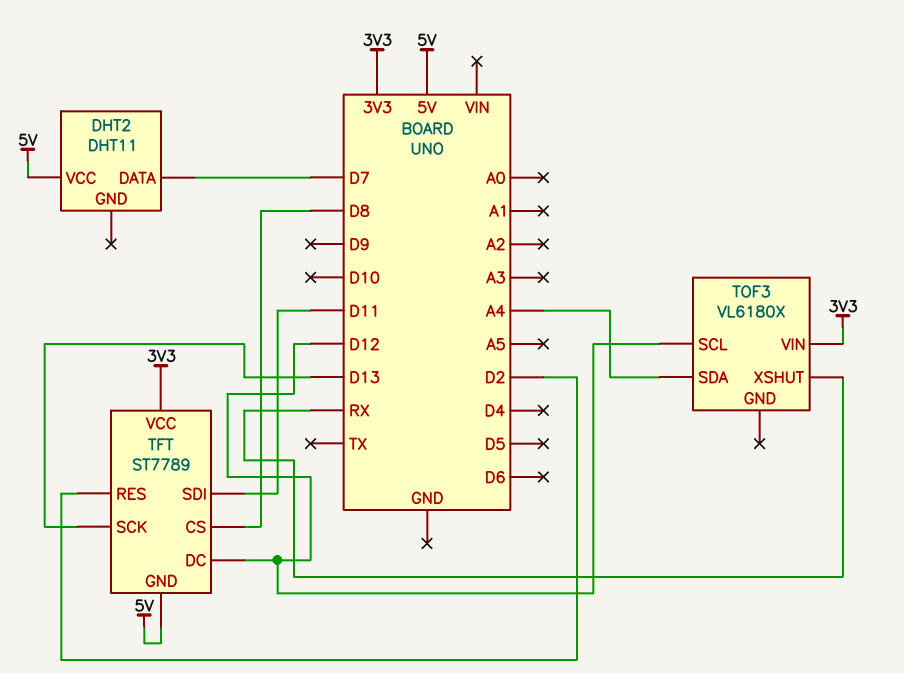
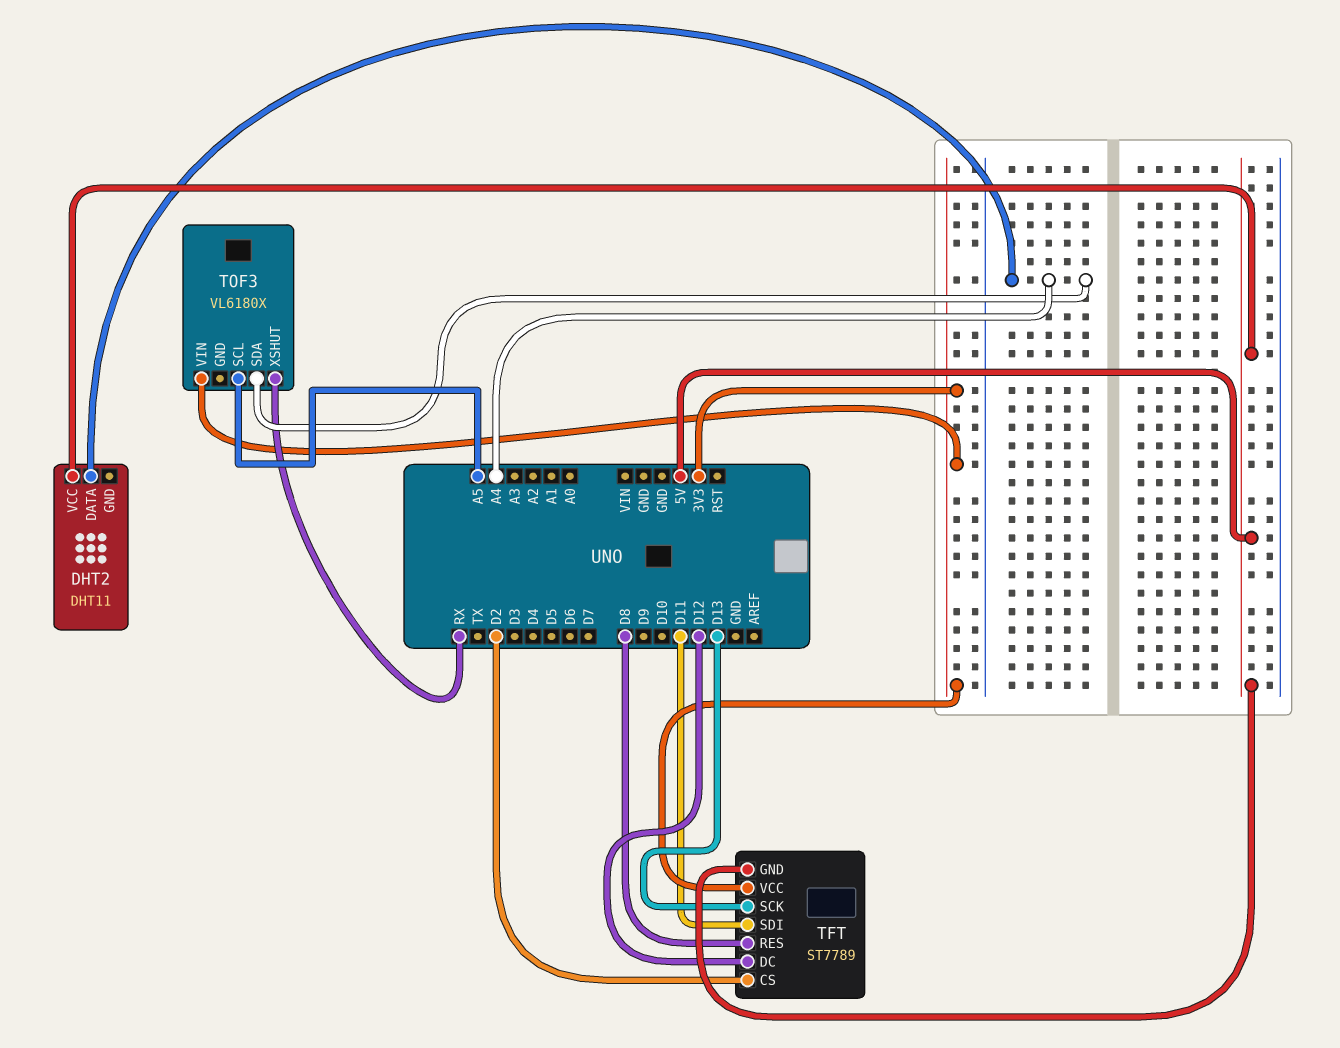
DHT2 pin DATA: D7 -> A4
TFT pin CS: D8 -> D2
TFT pin RES: D2 -> D8
TOF3 pin SCL: D12 -> A5

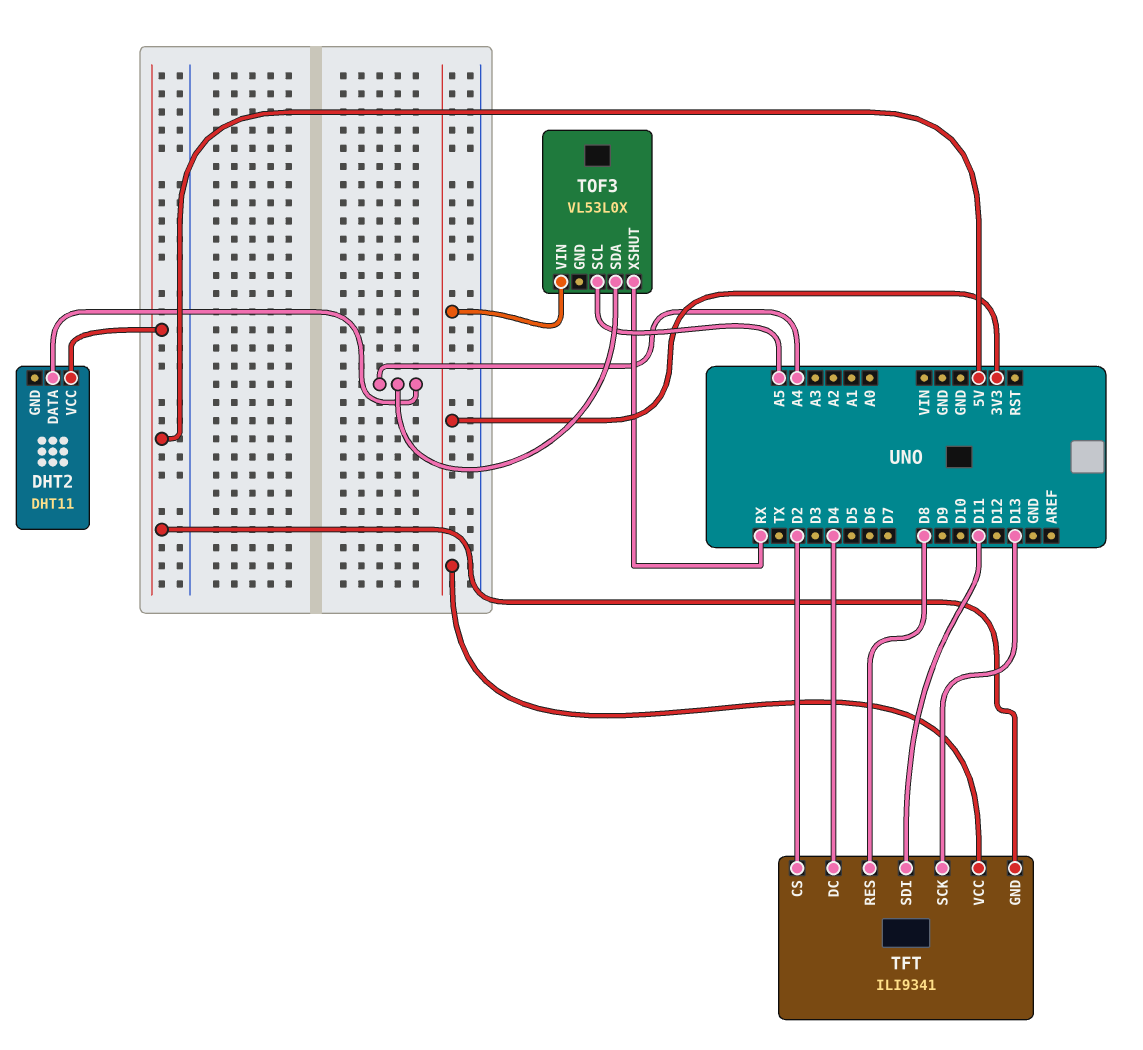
TFT: ST7789 -> ILI9341
TFT pin DC: D12 -> D4
TOF3: VL6180X -> VL53L0X

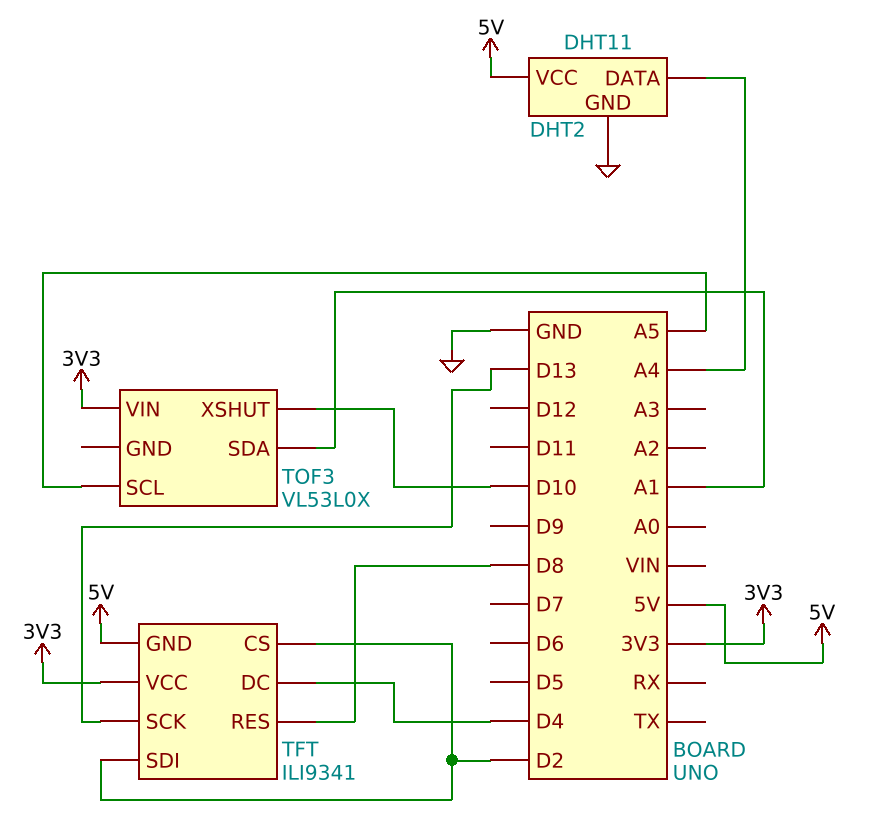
DHT2 pin GND: none -> GND
TFT pin SDI: D11 -> D2
TOF3 pin SDA: A4 -> A1
TOF3 pin XSHUT: RX -> D10

